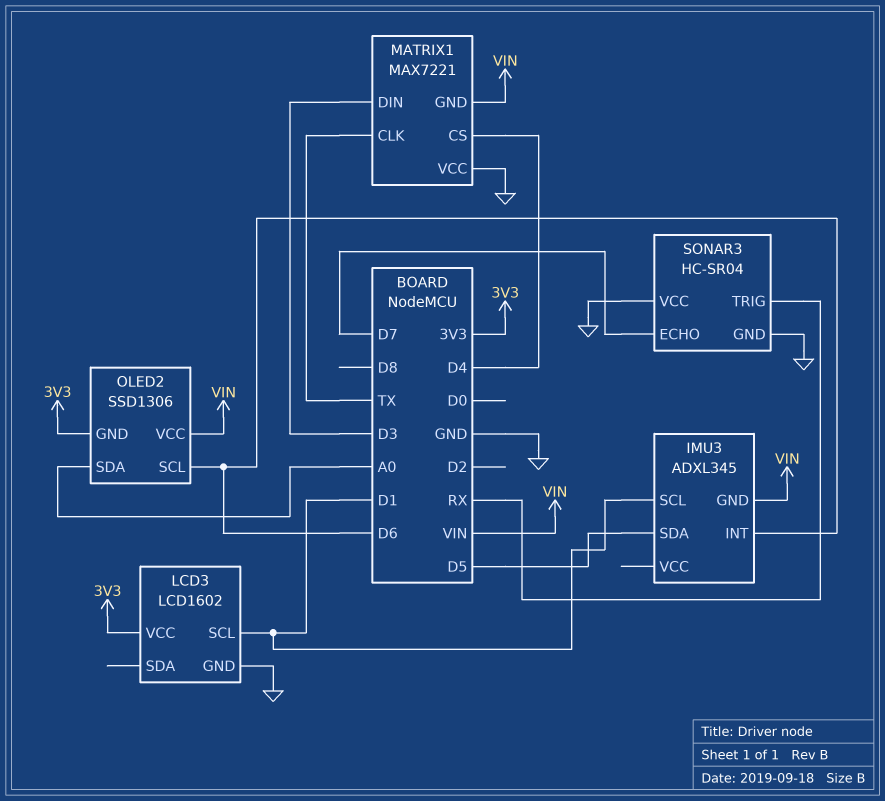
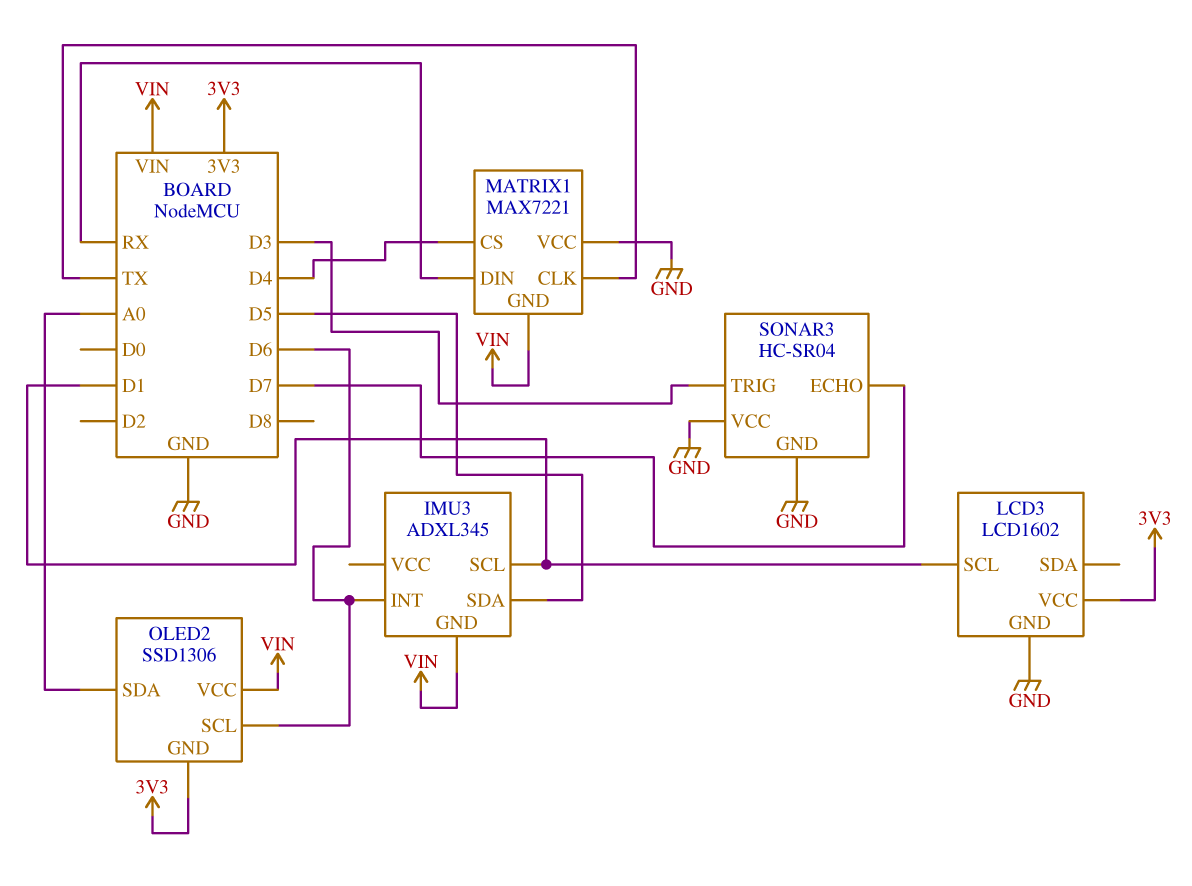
MATRIX1 pin DIN: D3 -> RX
SONAR3 pin TRIG: RX -> D3

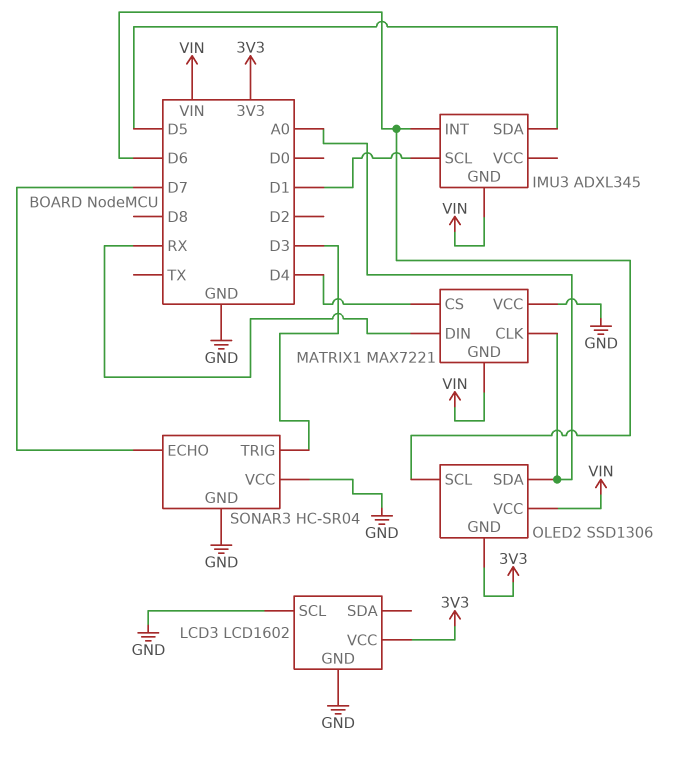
LCD3 pin SCL: D1 -> GND
MATRIX1 pin CLK: TX -> A0

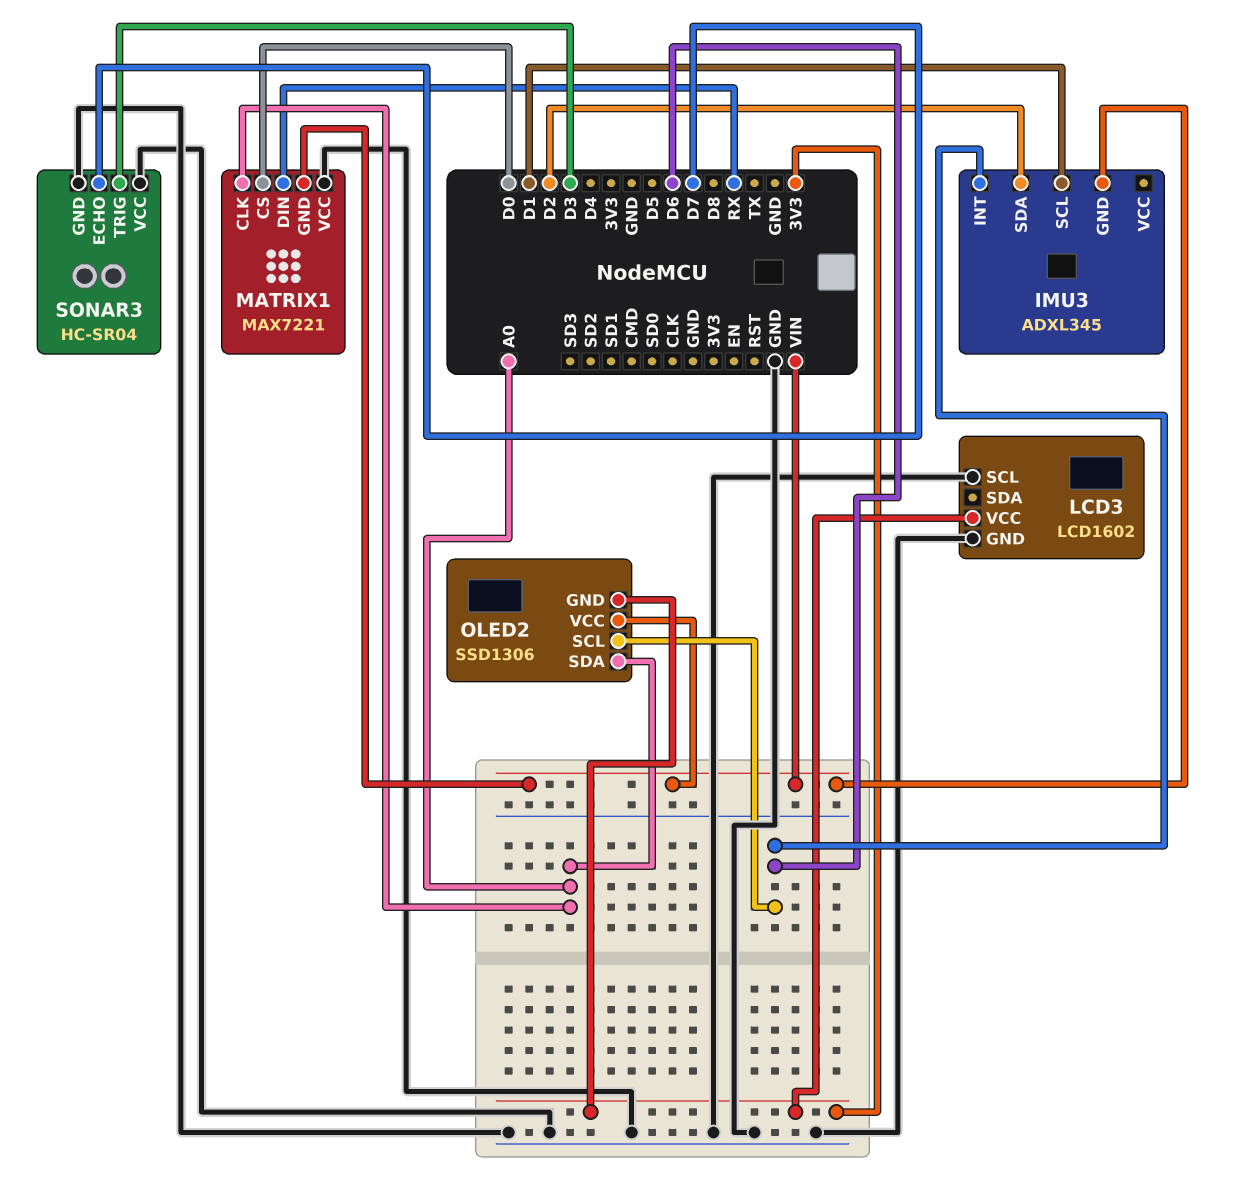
IMU3 pin SDA: D5 -> D2
MATRIX1 pin CS: D4 -> D0

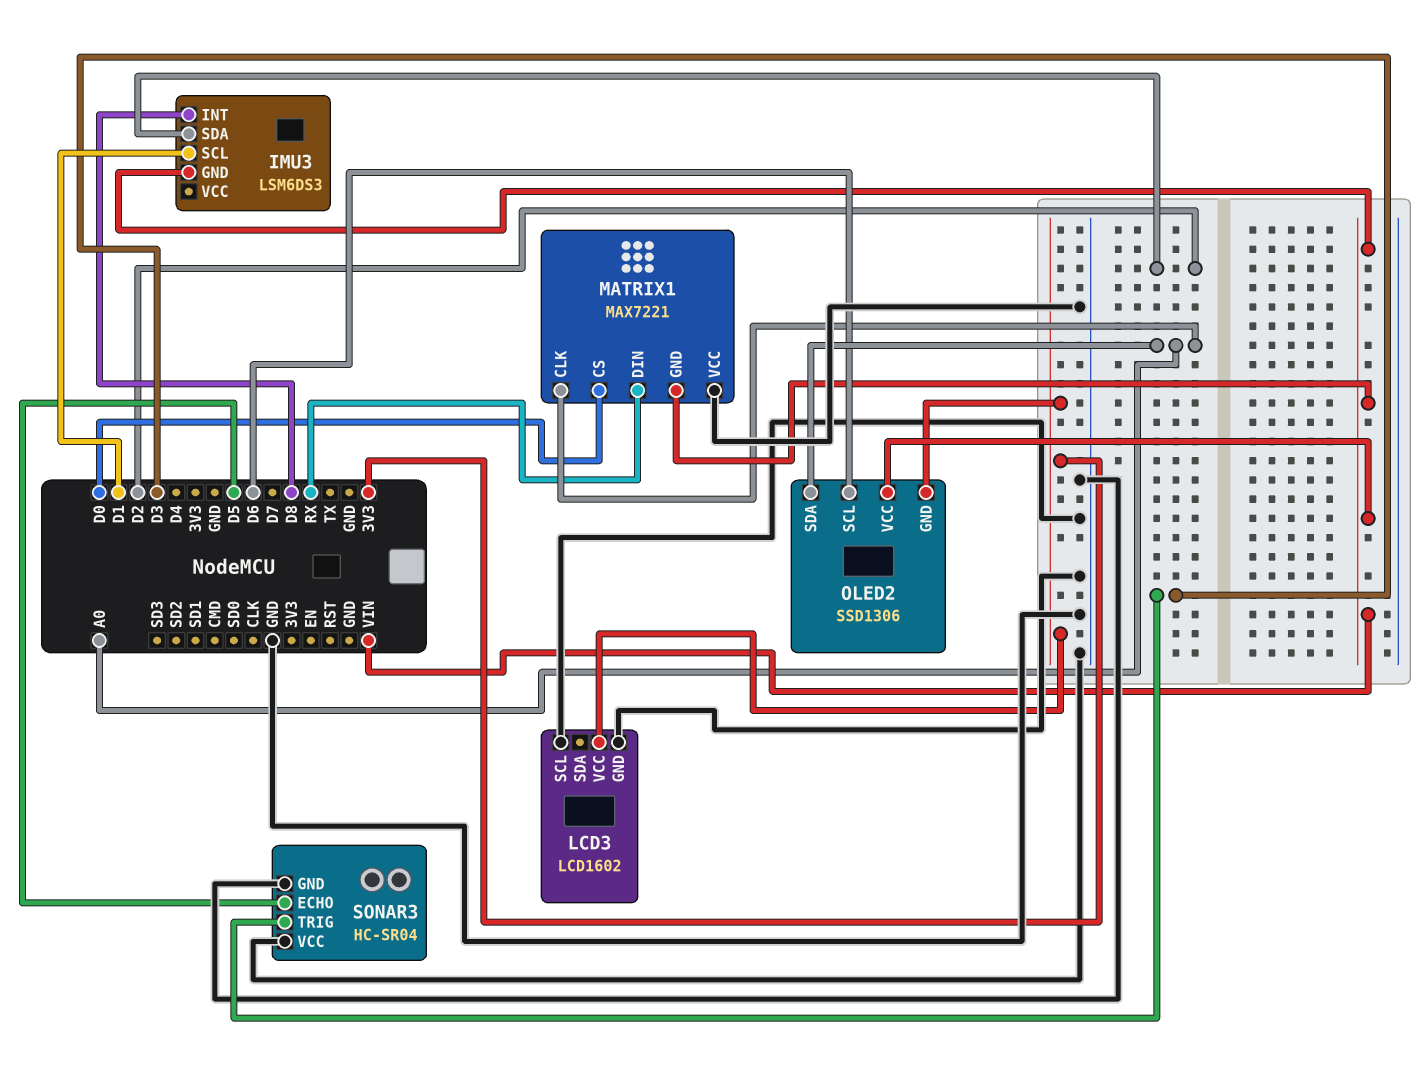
IMU3: ADXL345 -> LSM6DS3
IMU3 pin INT: D6 -> D8
SONAR3 pin ECHO: D7 -> D5

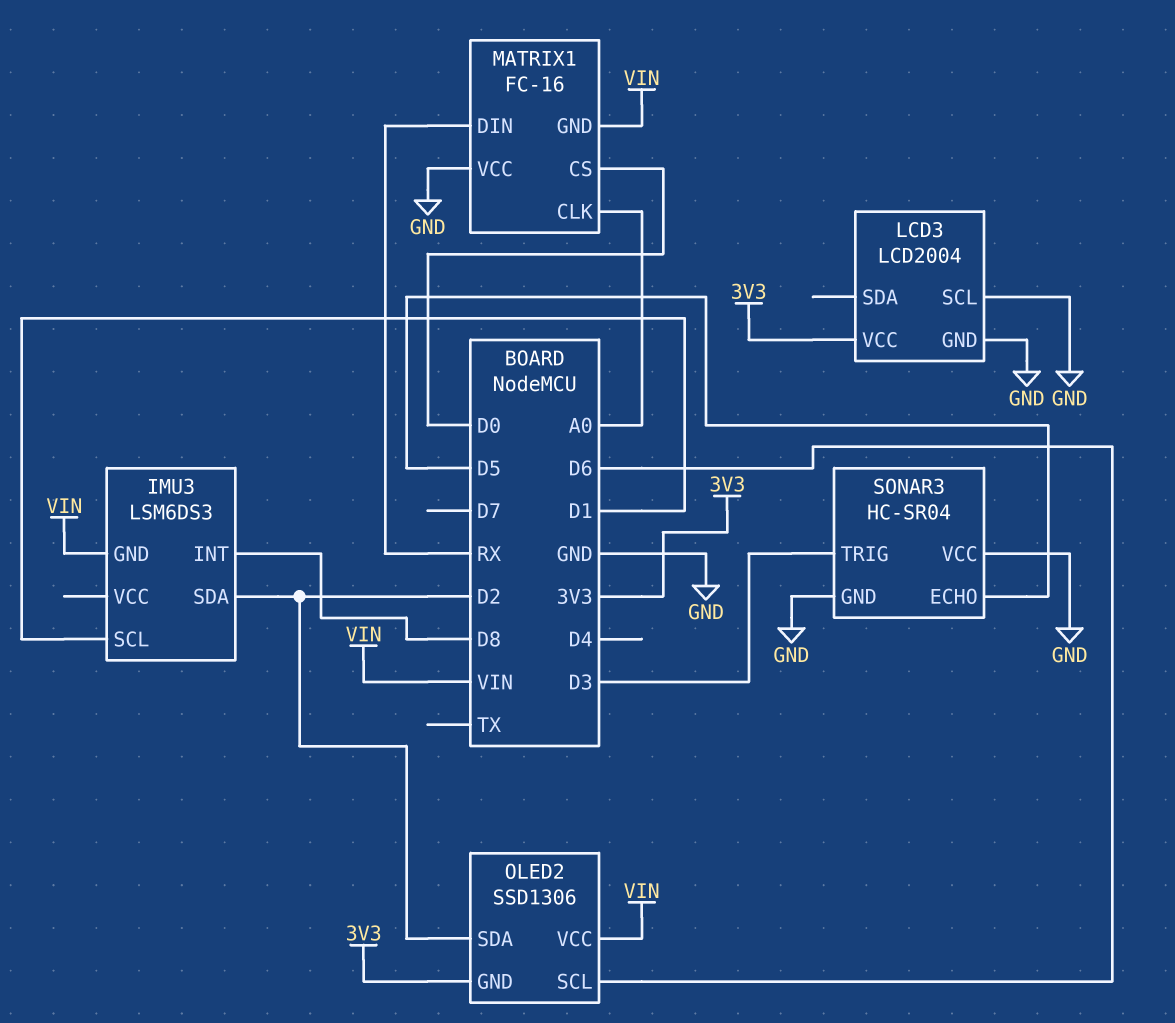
LCD3: LCD1602 -> LCD2004
MATRIX1: MAX7221 -> FC-16
OLED2 pin SDA: A0 -> D2

